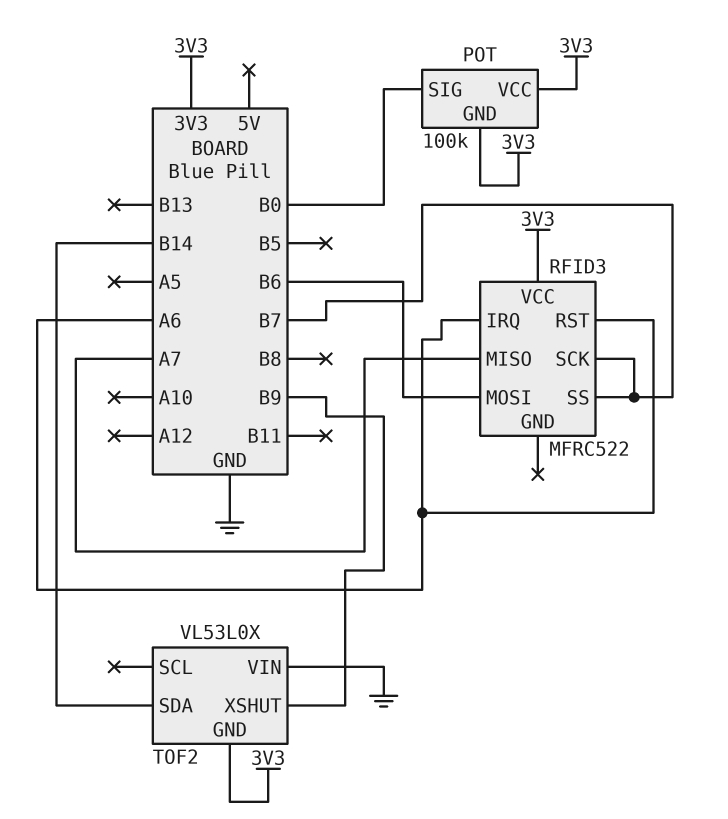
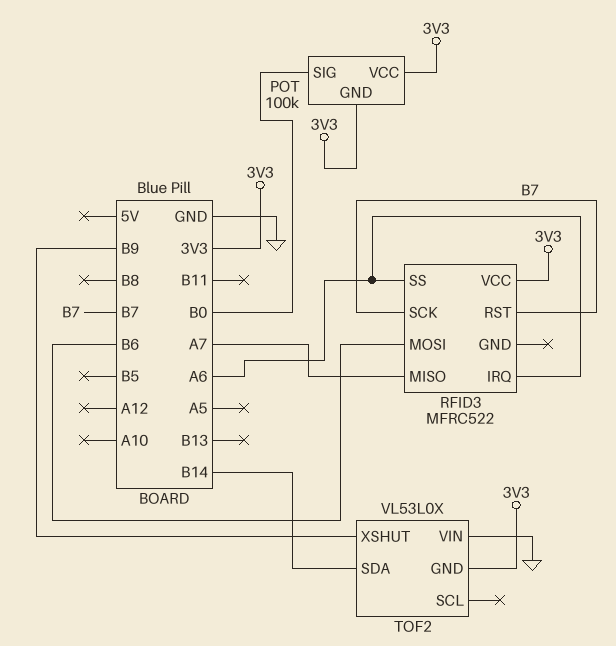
RFID3 pin RST: A6 -> B7
RFID3 pin SS: B7 -> A6

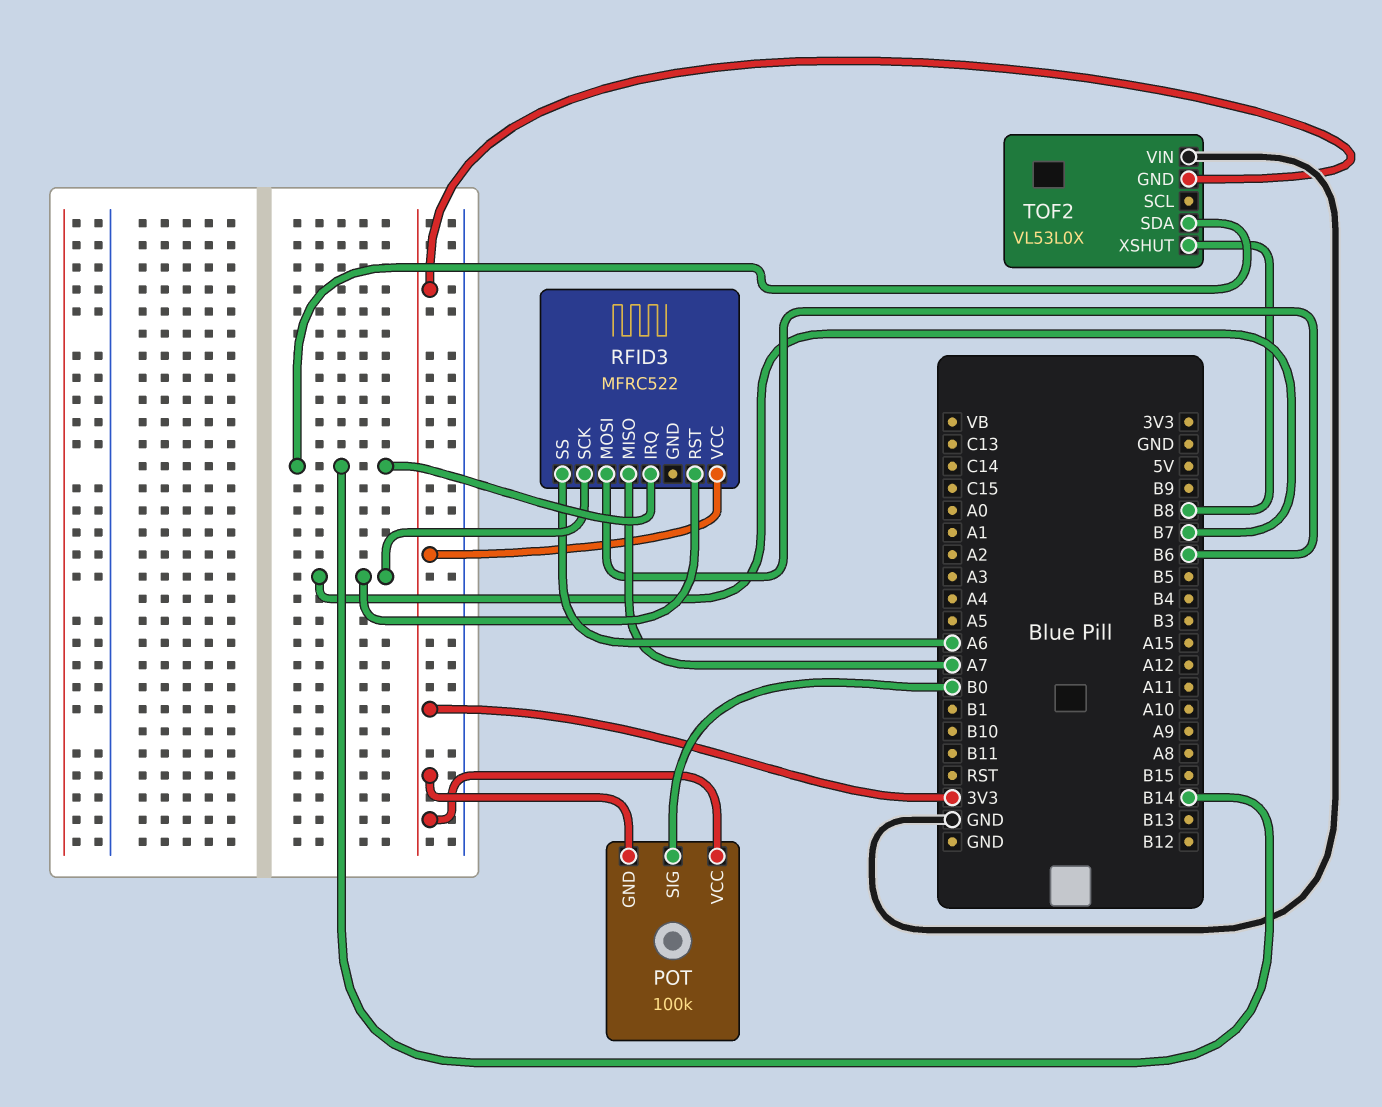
RFID3 pin IRQ: A6 -> B14
TOF2 pin XSHUT: B9 -> B8

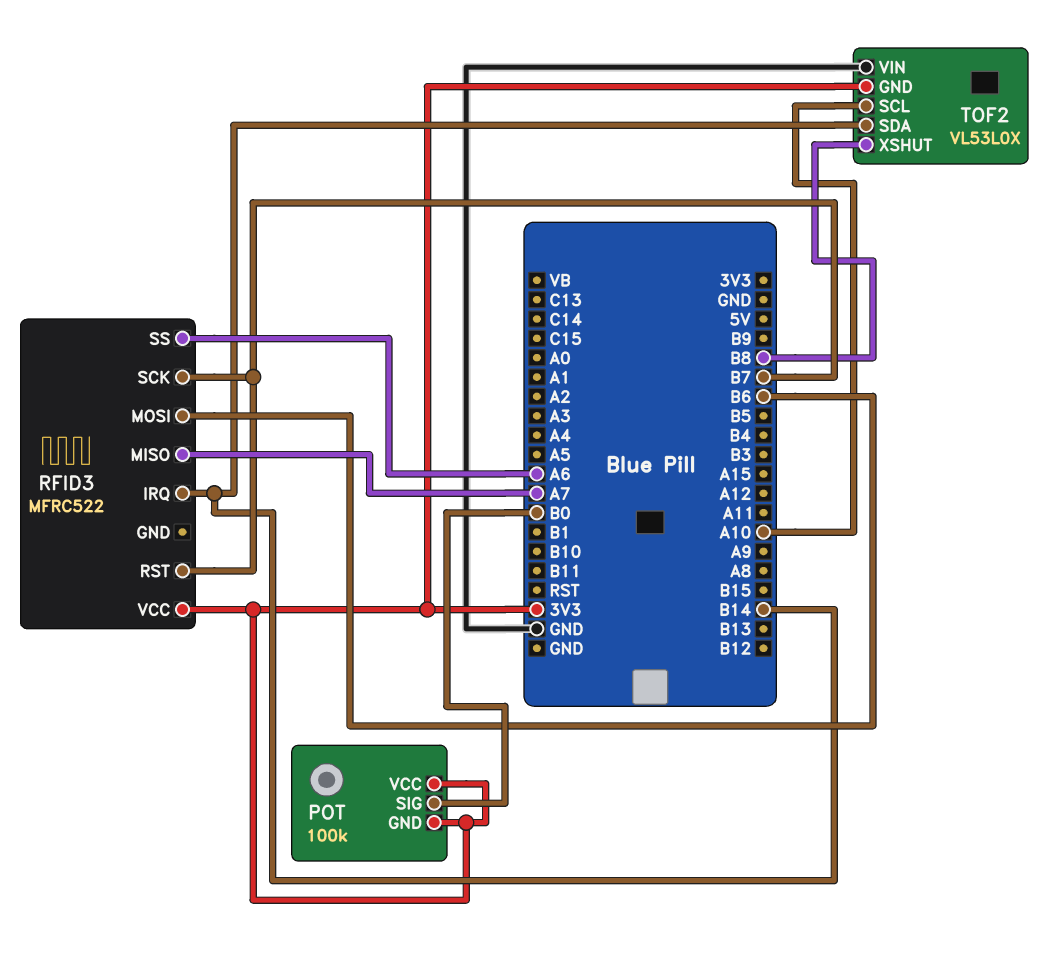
TOF2 pin SCL: none -> A10

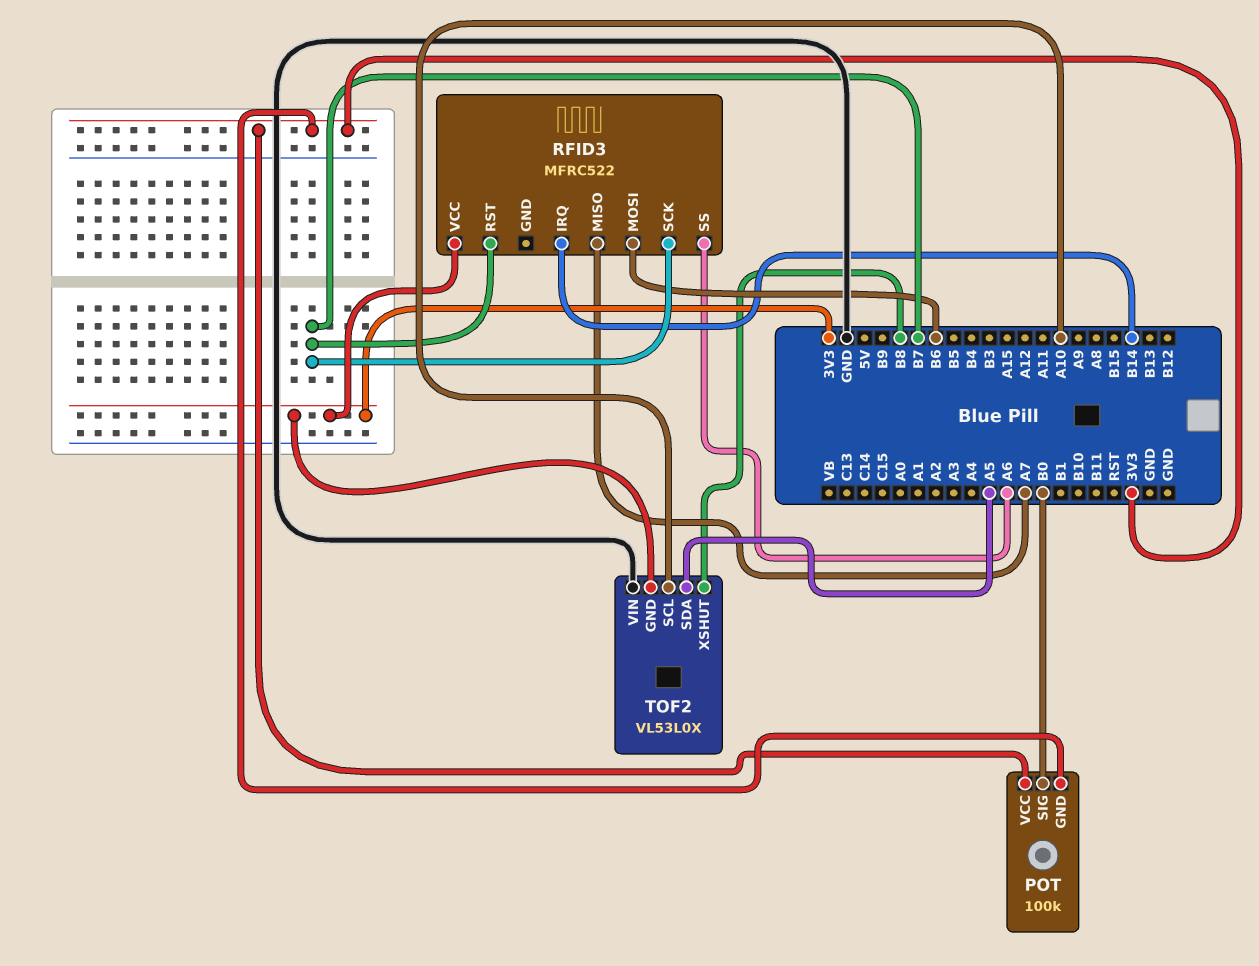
TOF2 pin SDA: B14 -> A5

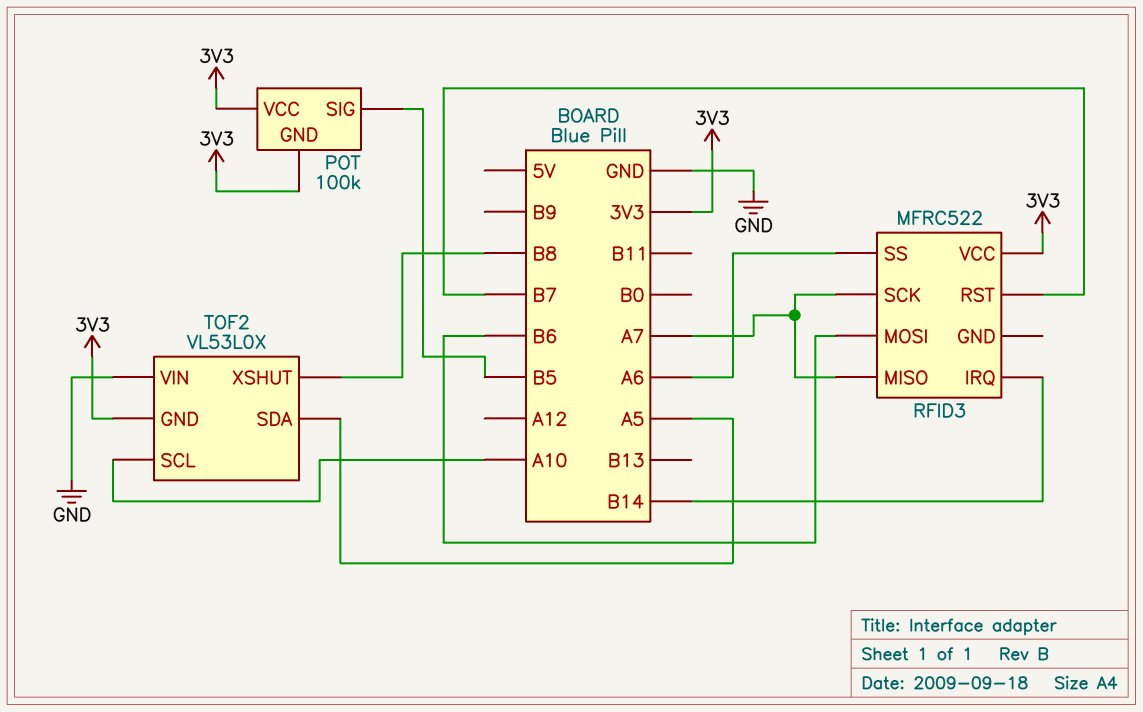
POT pin SIG: B0 -> B5
RFID3 pin SCK: B7 -> A7

